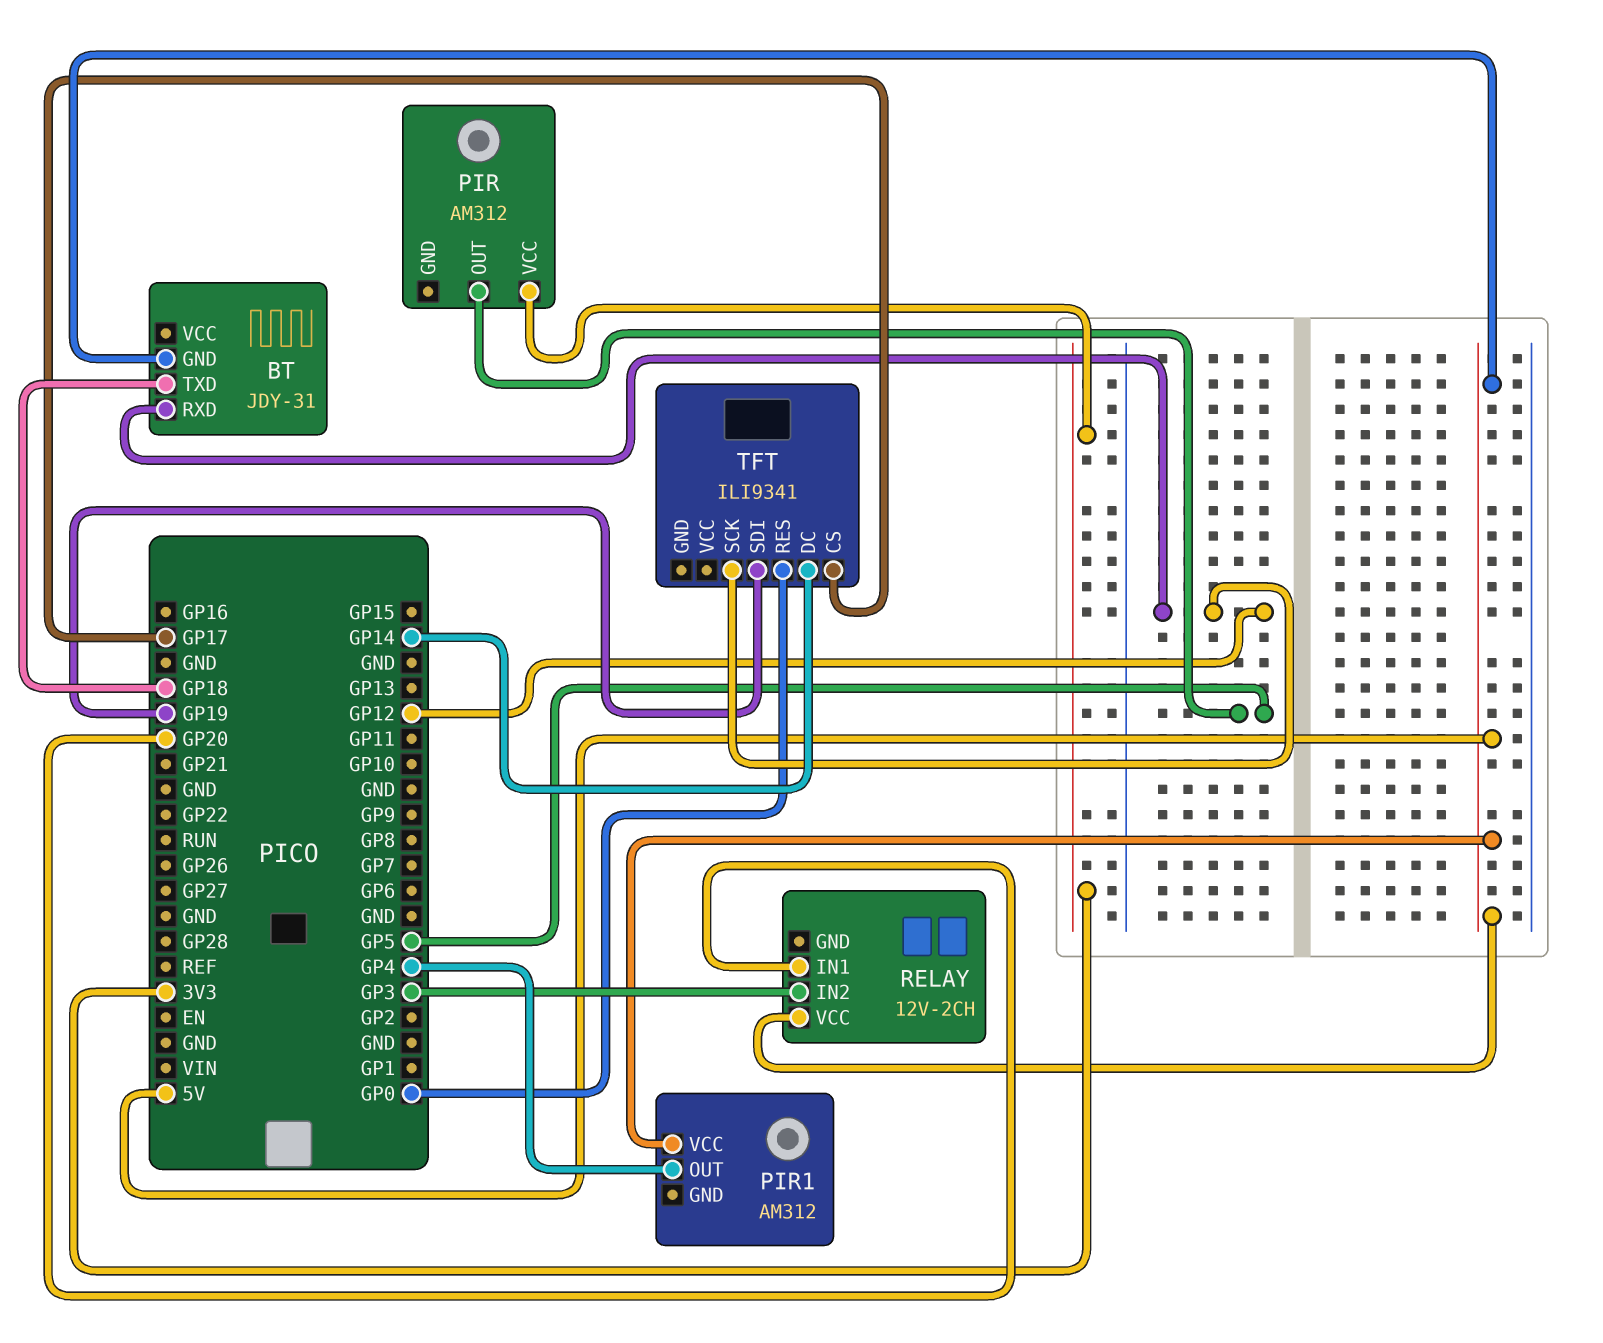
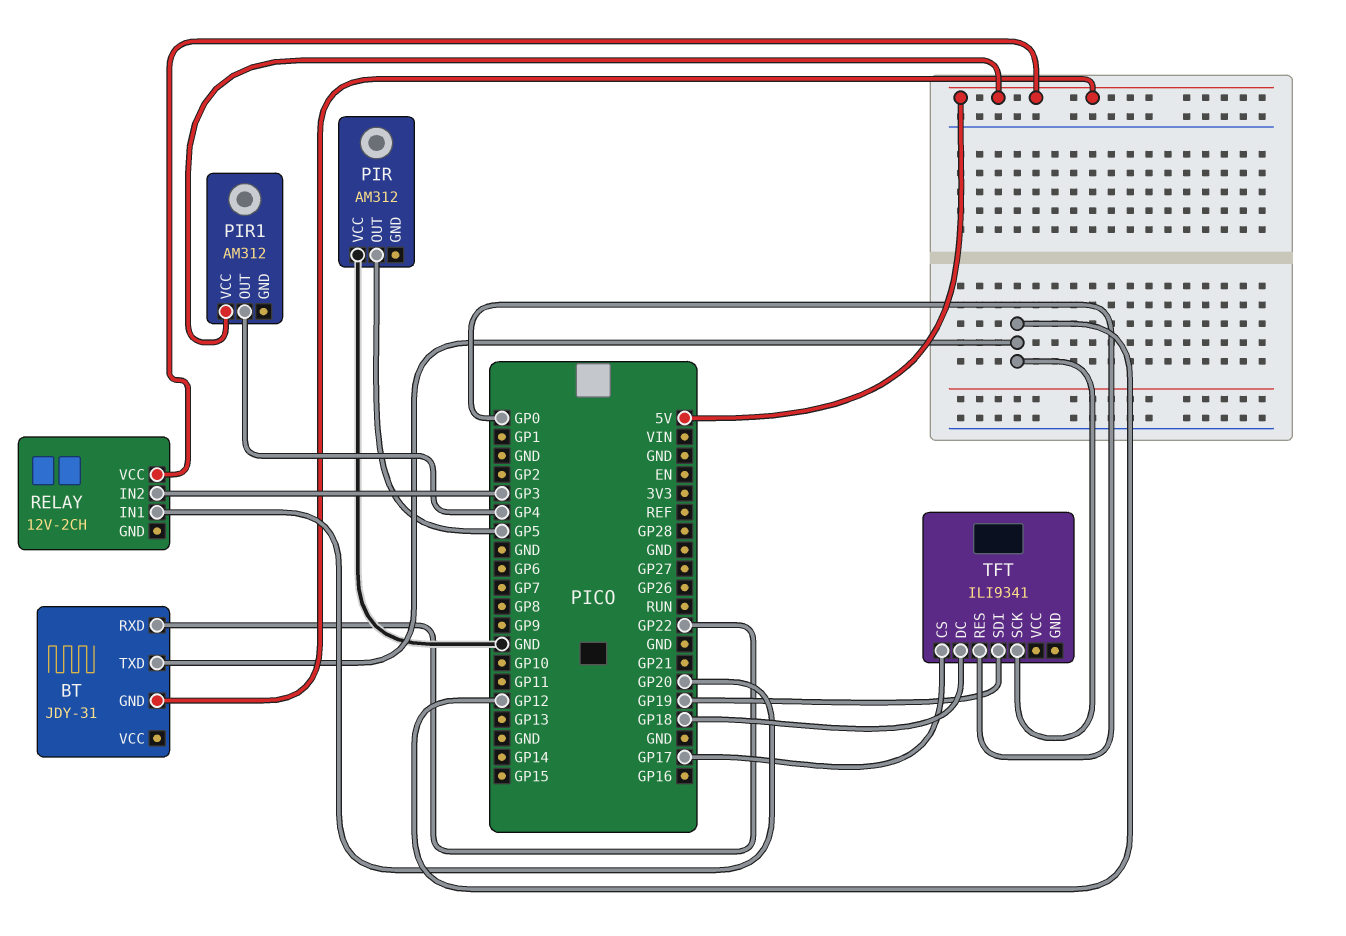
BT pin RXD: GP12 -> GP22
BT pin TXD: GP18 -> GP12
PIR pin VCC: 3V3 -> GND
TFT pin DC: GP14 -> GP18

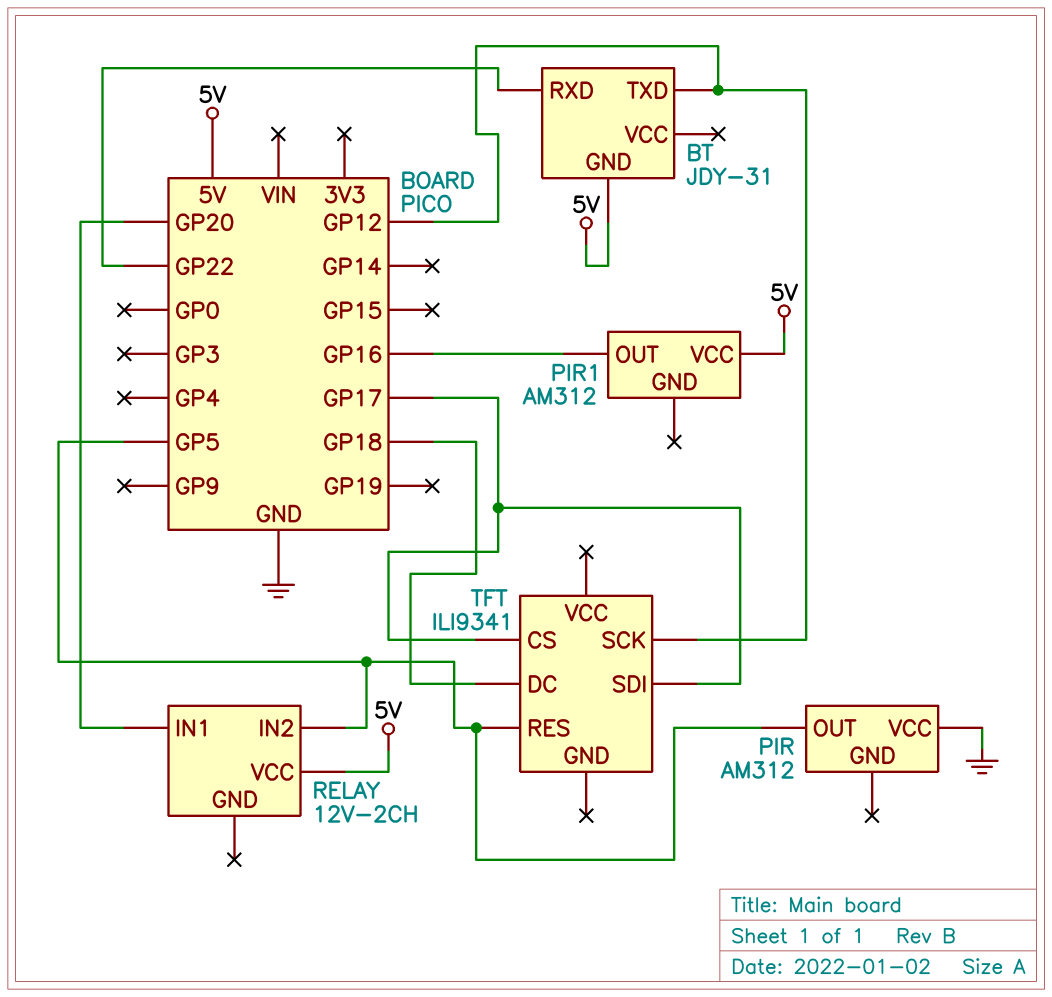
PIR1 pin OUT: GP4 -> GP16
RELAY pin IN2: GP3 -> GP5
TFT pin RES: GP0 -> GP5
TFT pin SDI: GP19 -> GP17

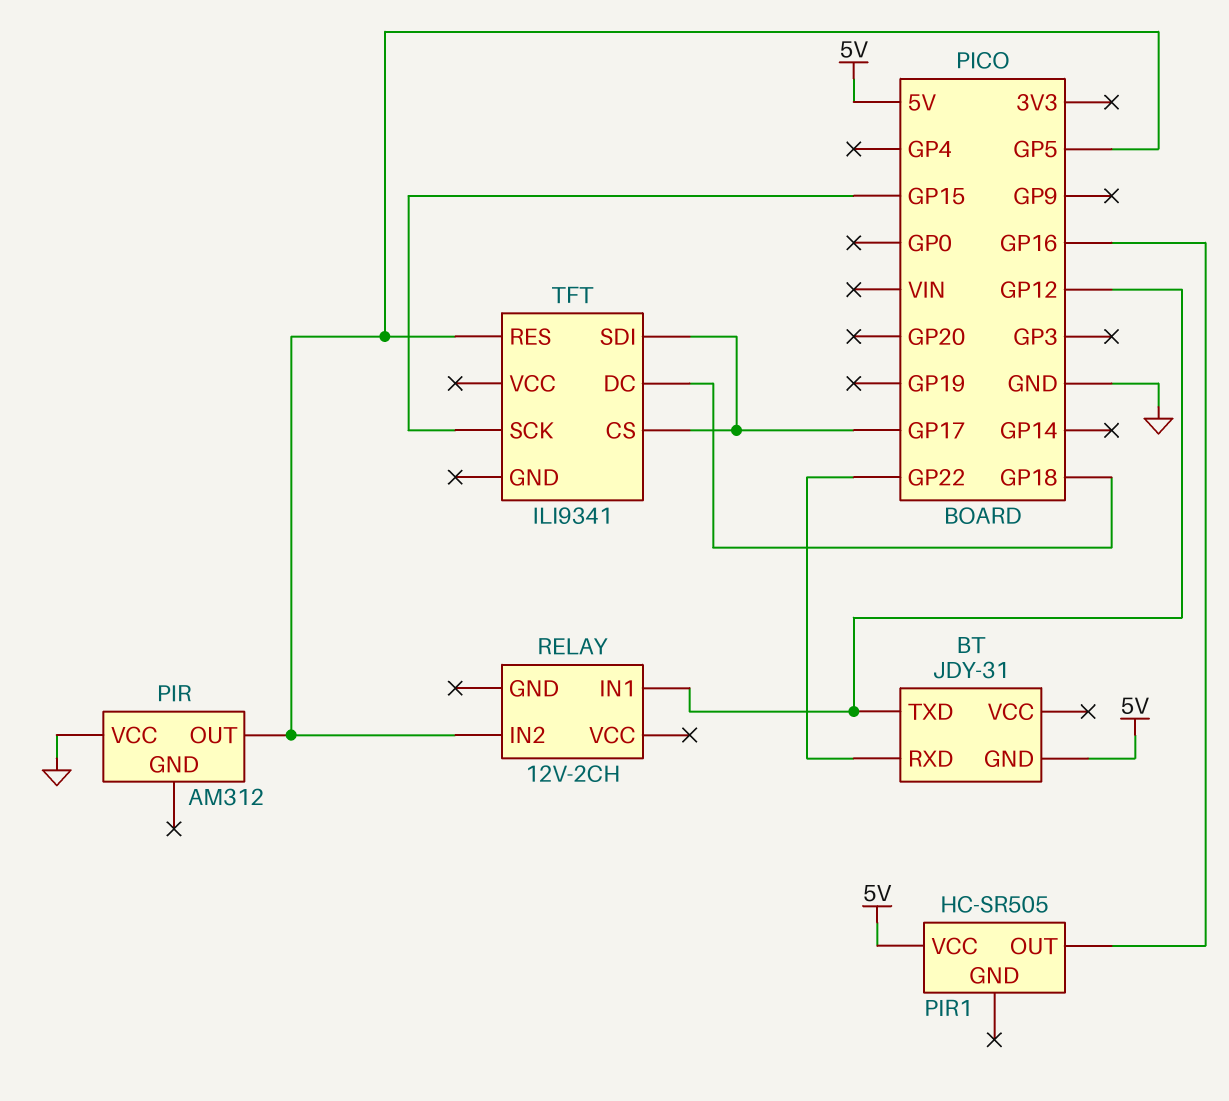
PIR1: AM312 -> HC-SR505
RELAY pin IN1: GP20 -> GP12
RELAY pin VCC: 5V -> none
TFT pin SCK: GP12 -> GP15

